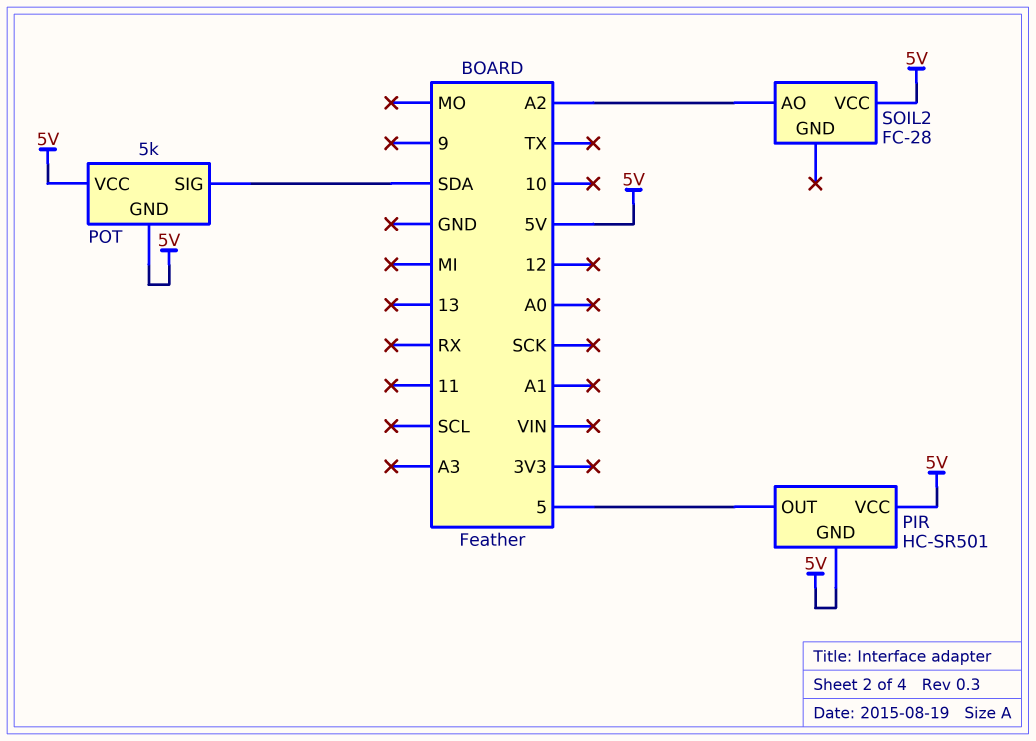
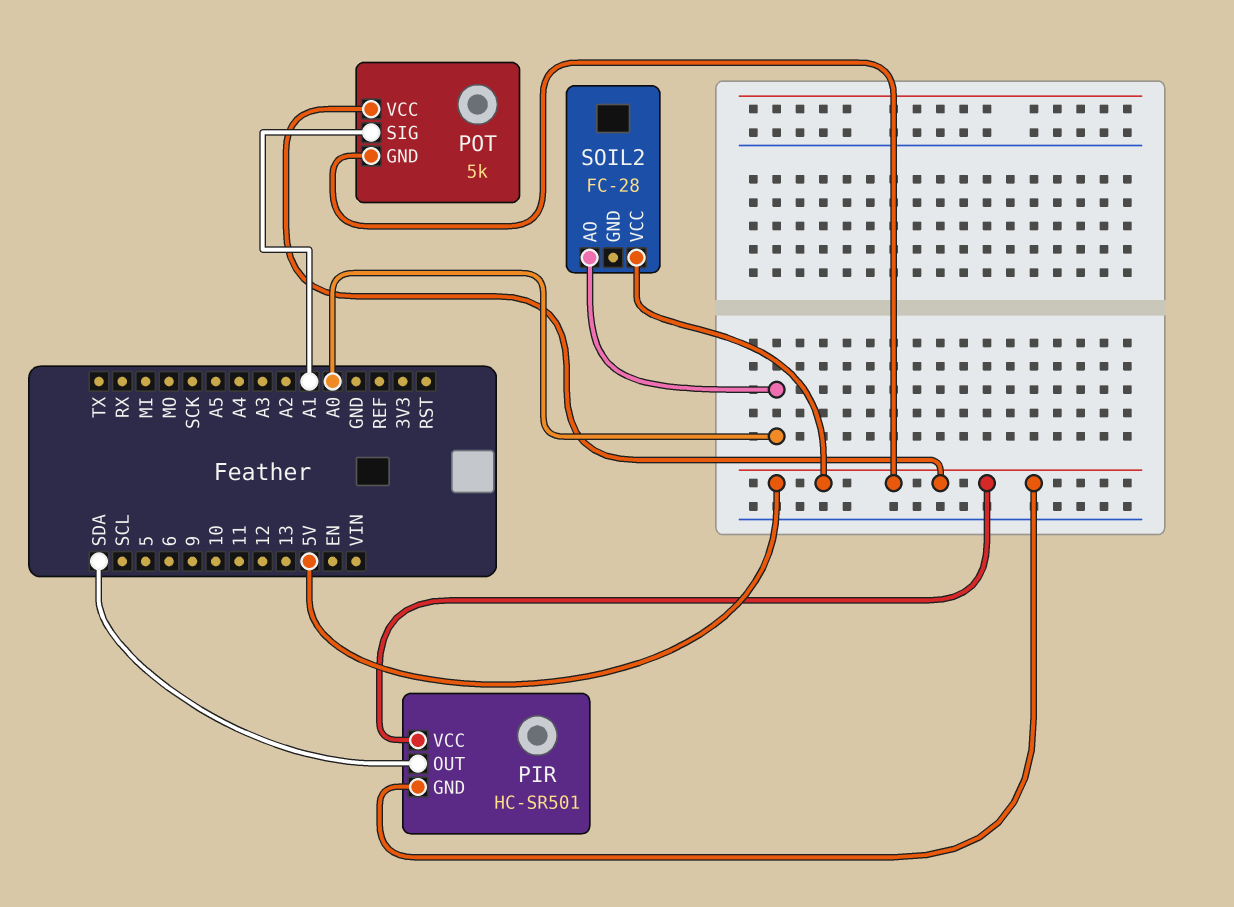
PIR pin OUT: 5 -> SDA
POT pin SIG: SDA -> A1
SOIL2 pin AO: A2 -> A0

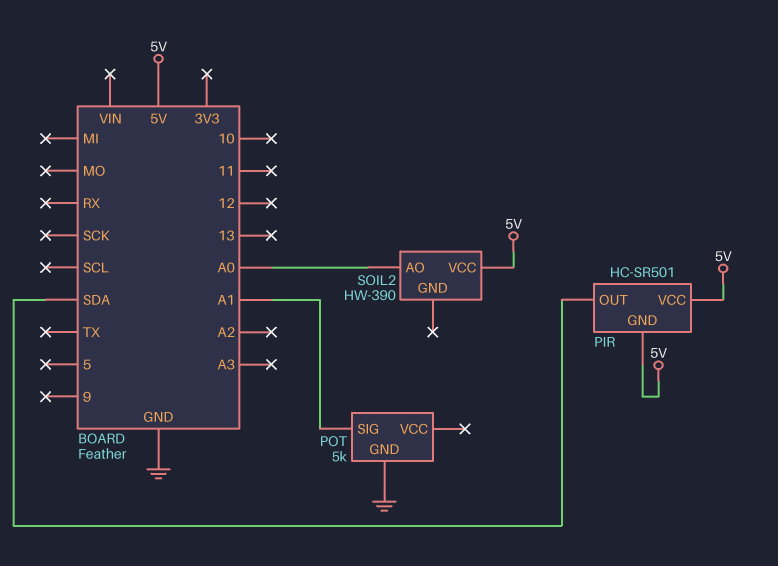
POT pin GND: 5V -> GND
POT pin VCC: 5V -> none
SOIL2: FC-28 -> HW-390

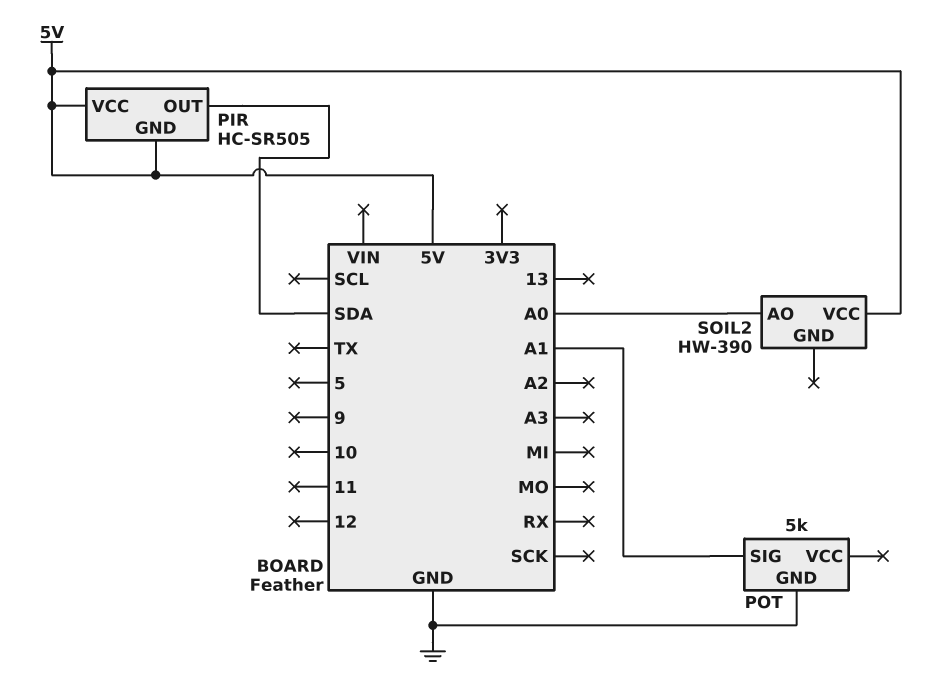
PIR: HC-SR501 -> HC-SR505

